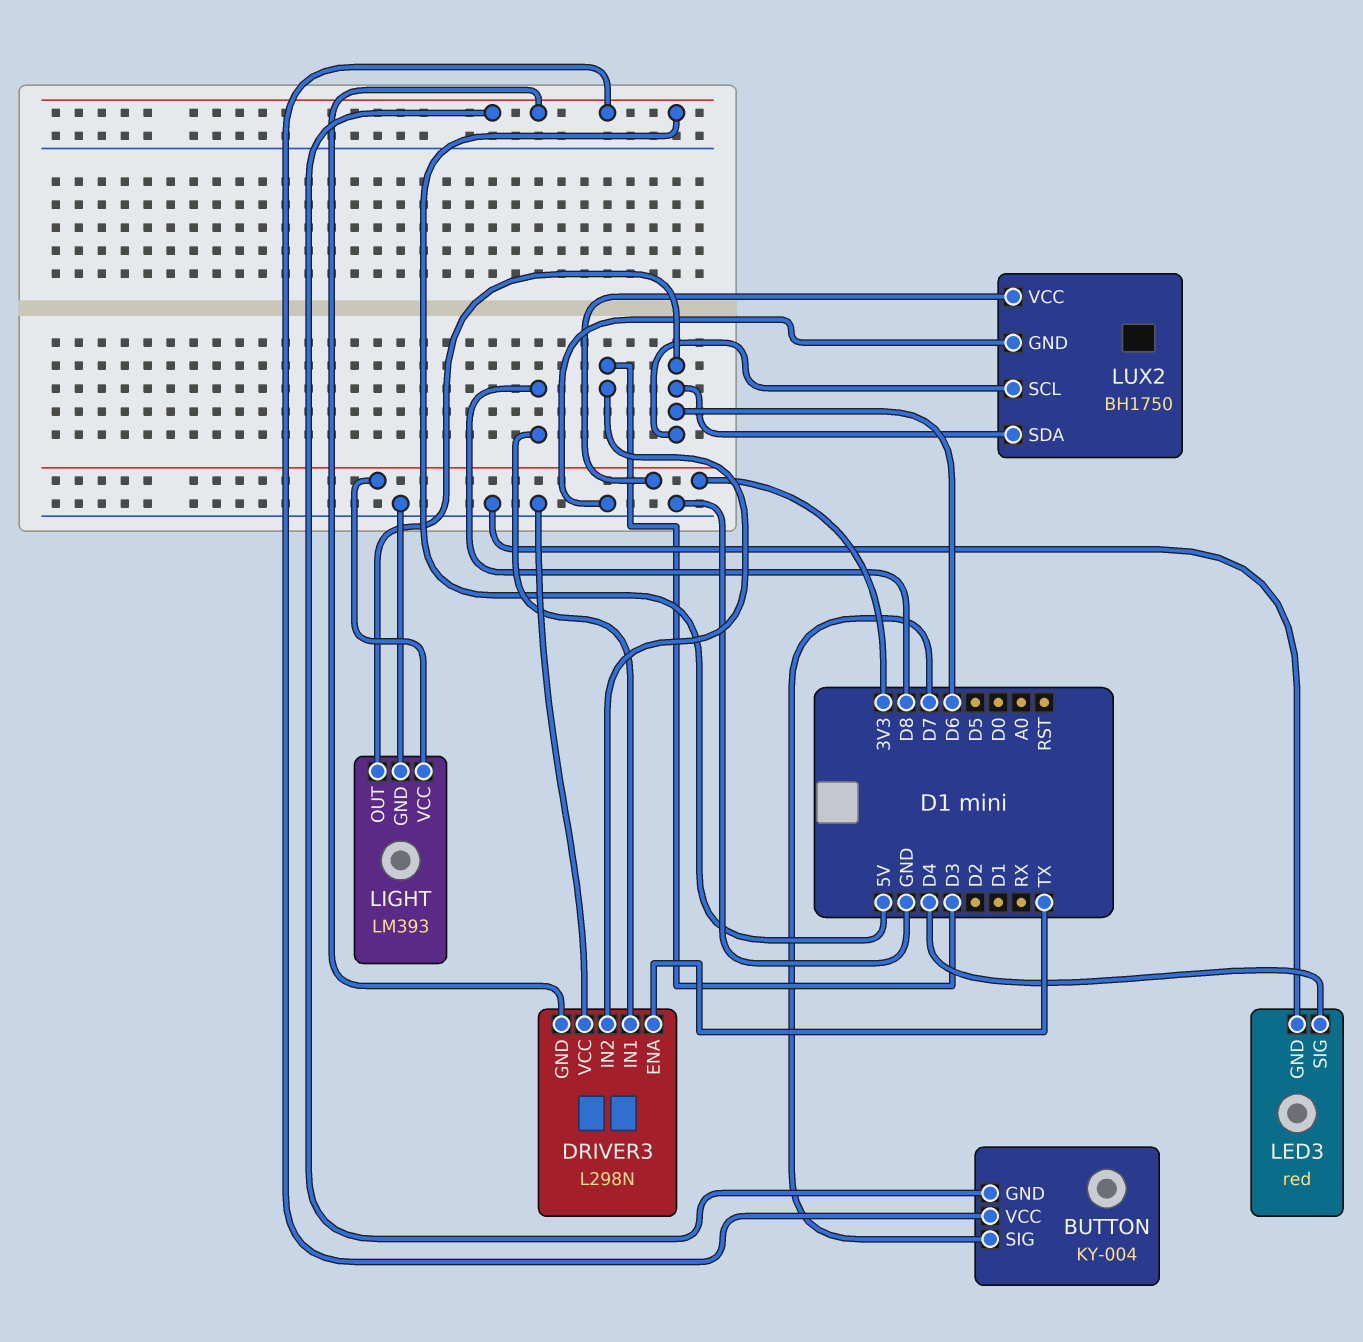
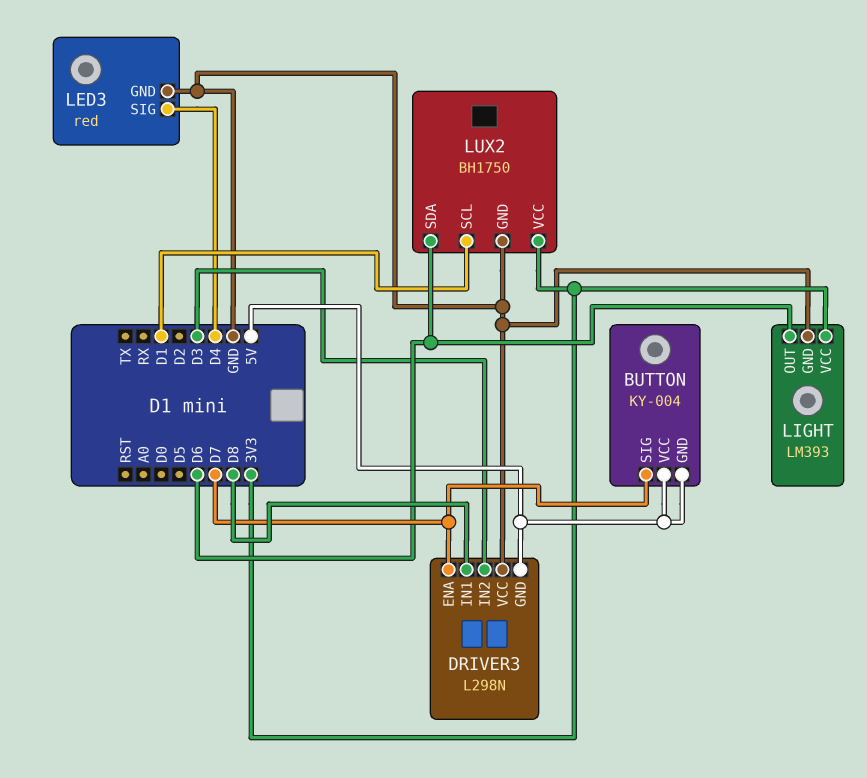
DRIVER3 pin ENA: TX -> D7
LUX2 pin SCL: D6 -> D1

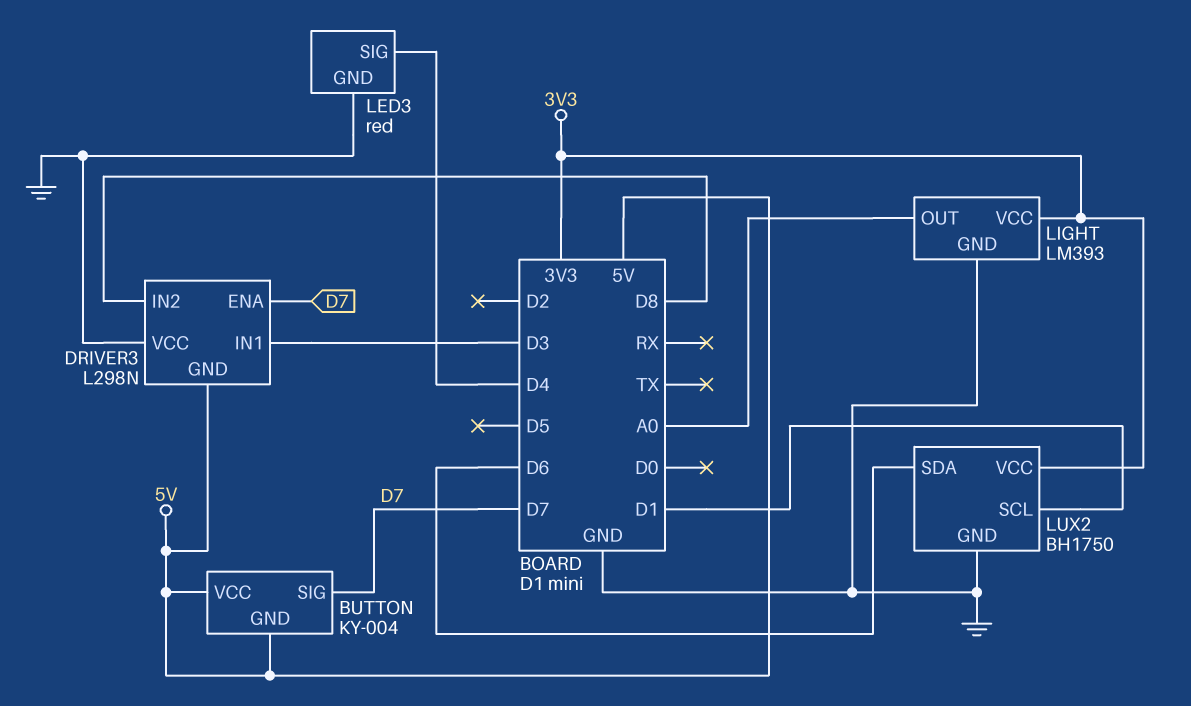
DRIVER3 pin IN1: D8 -> D3
DRIVER3 pin IN2: D3 -> D8
LIGHT pin OUT: D6 -> A0

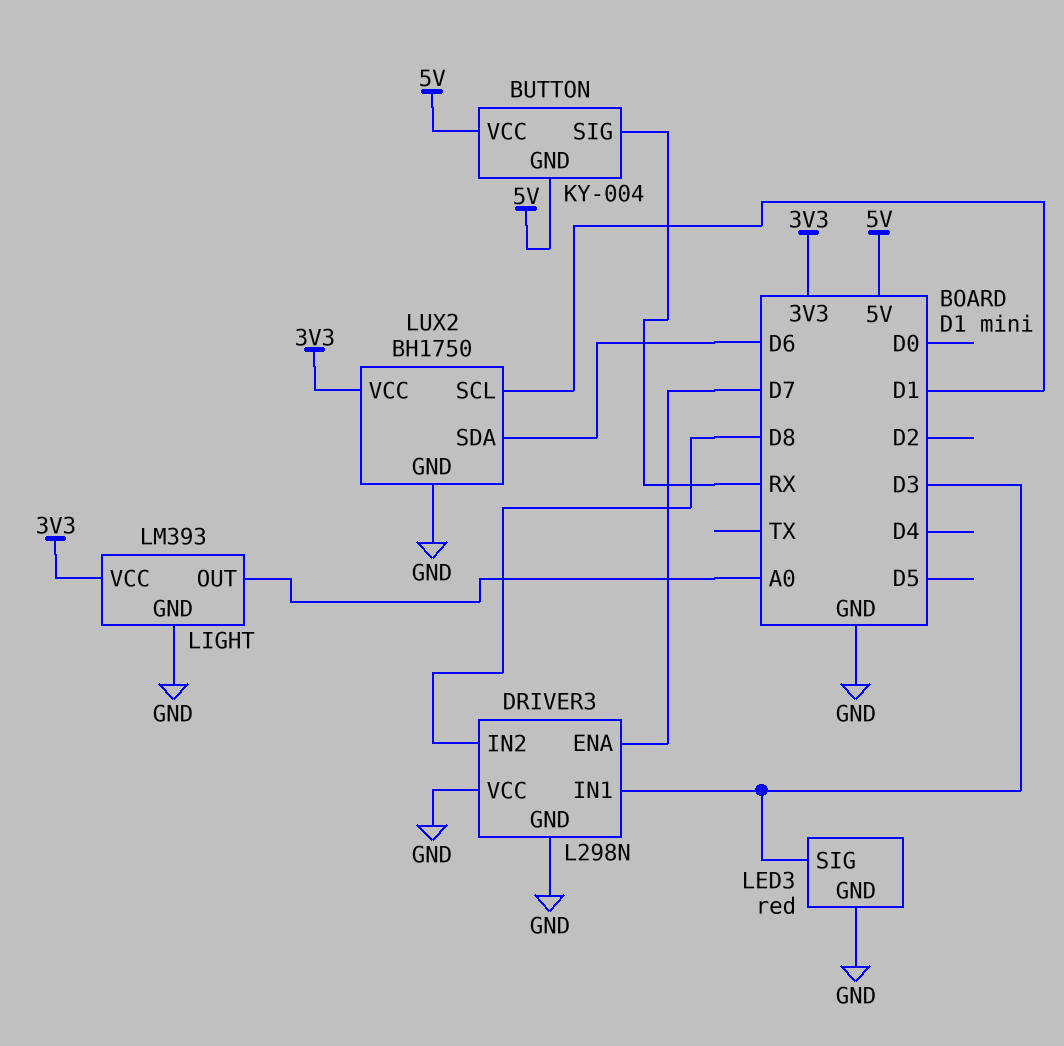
BUTTON pin SIG: D7 -> RX
DRIVER3 pin GND: 5V -> GND
LED3 pin SIG: D4 -> D3

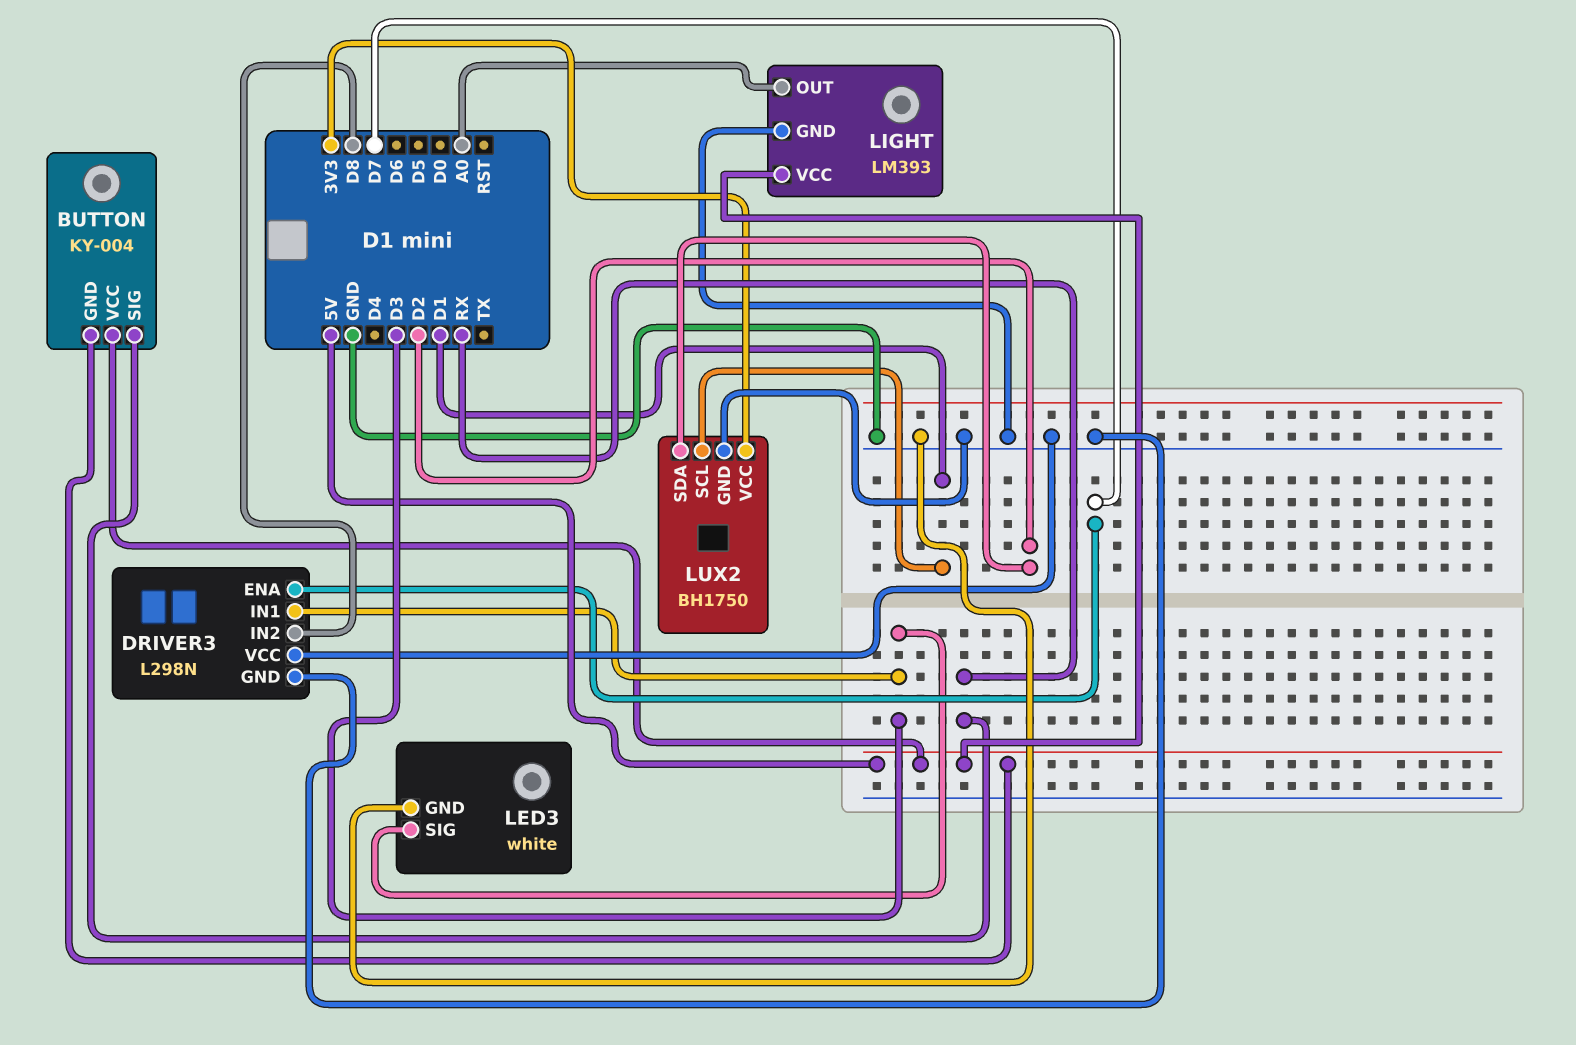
LED3: red -> white
LIGHT pin VCC: 3V3 -> 5V
LUX2 pin SDA: D6 -> D2

